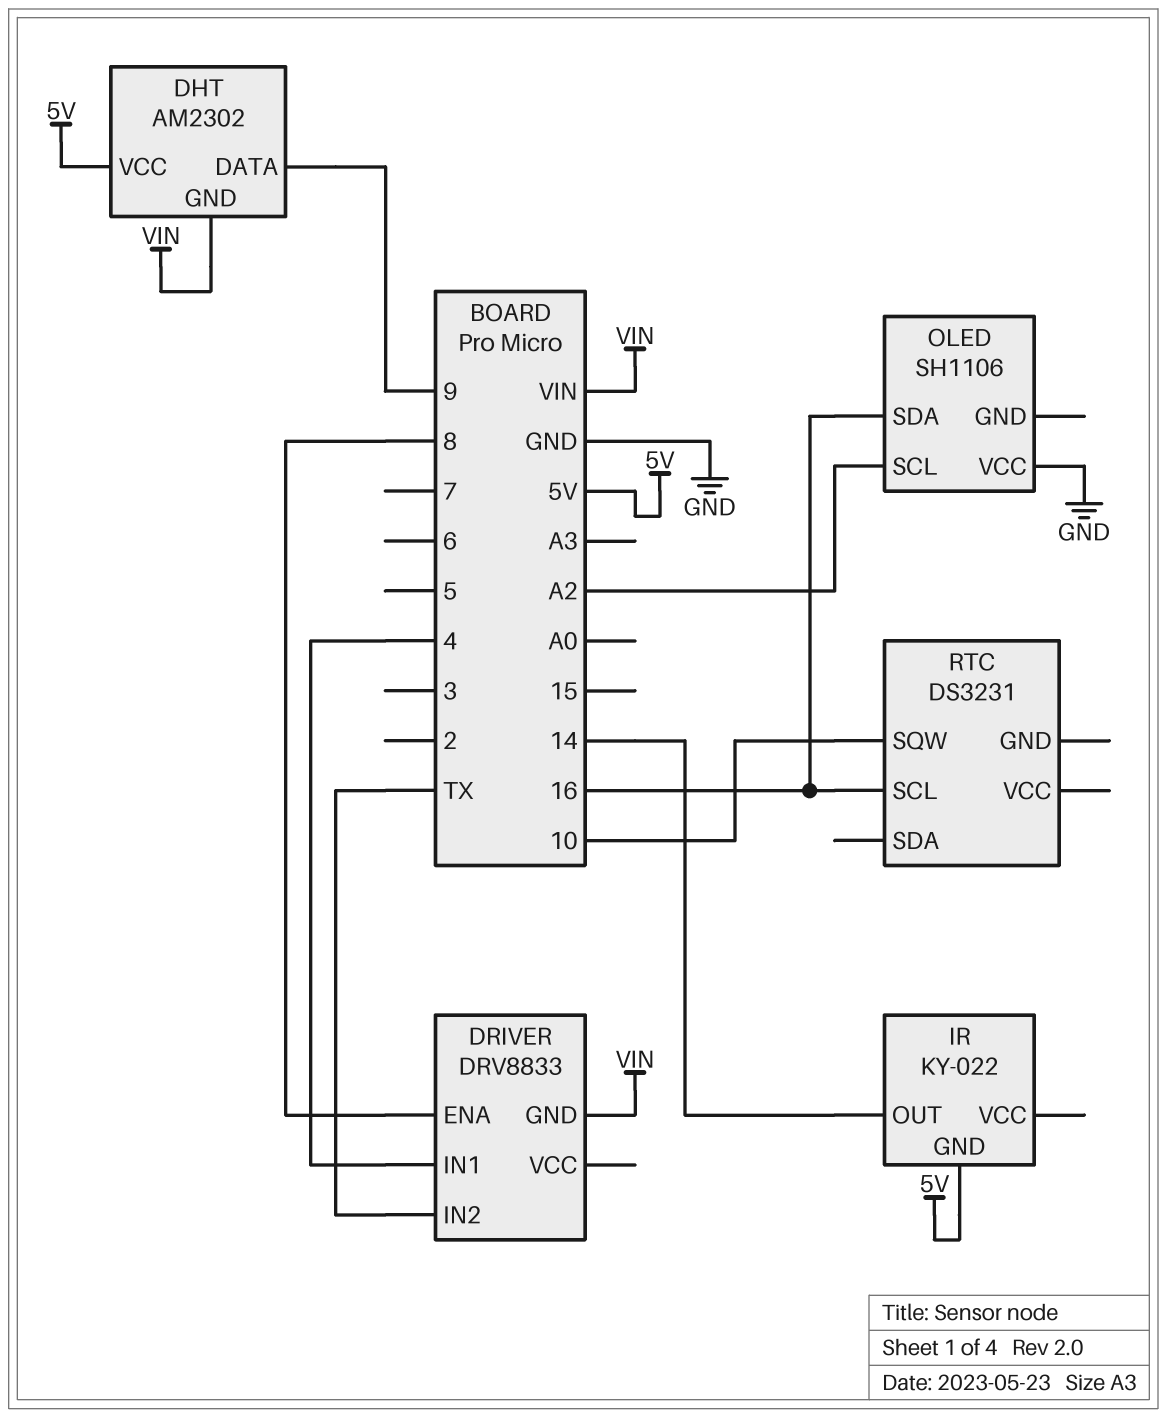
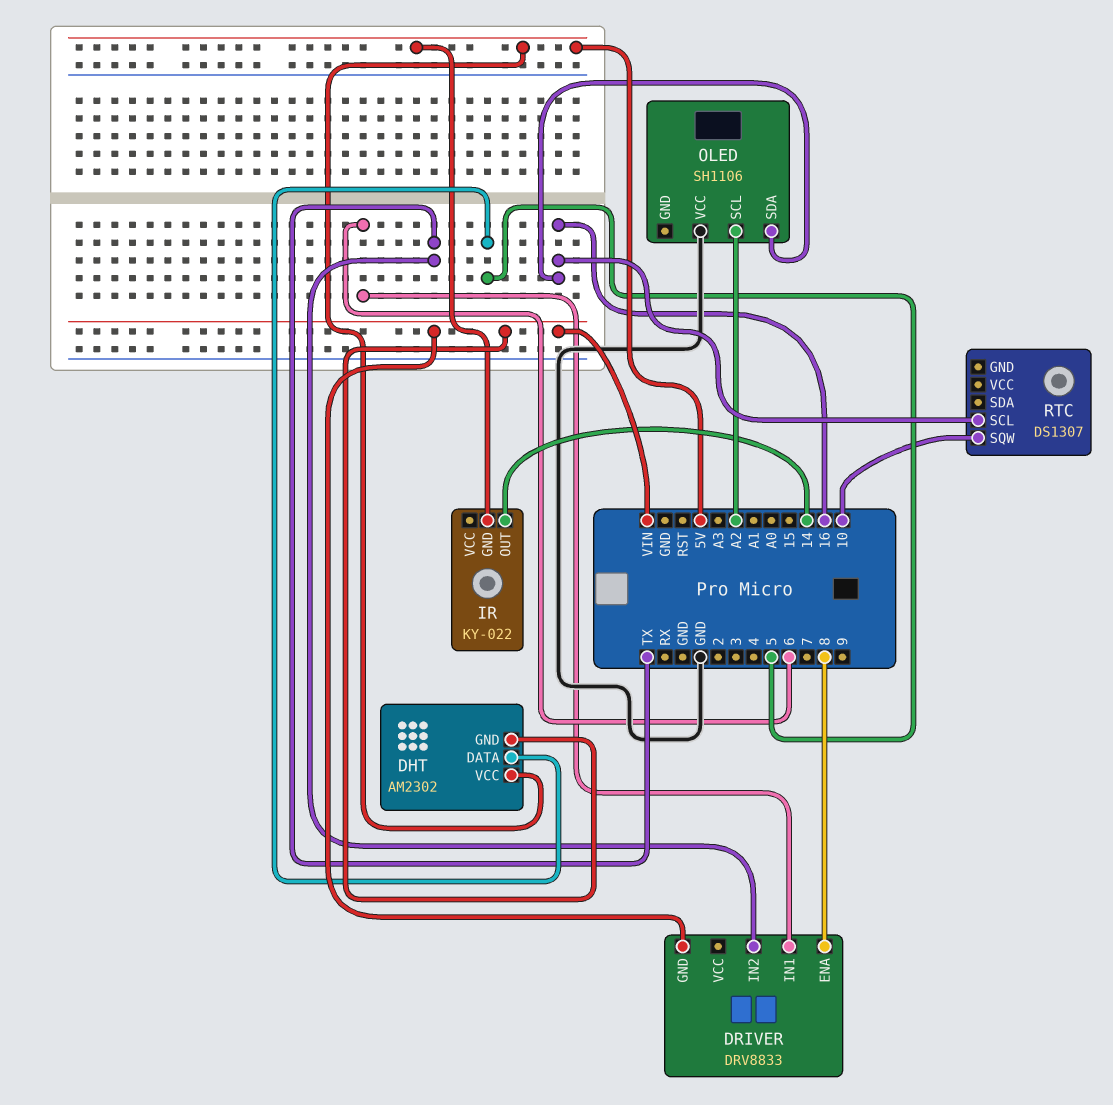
DHT pin DATA: 9 -> 5
DRIVER pin IN1: 4 -> 6
RTC: DS3231 -> DS1307

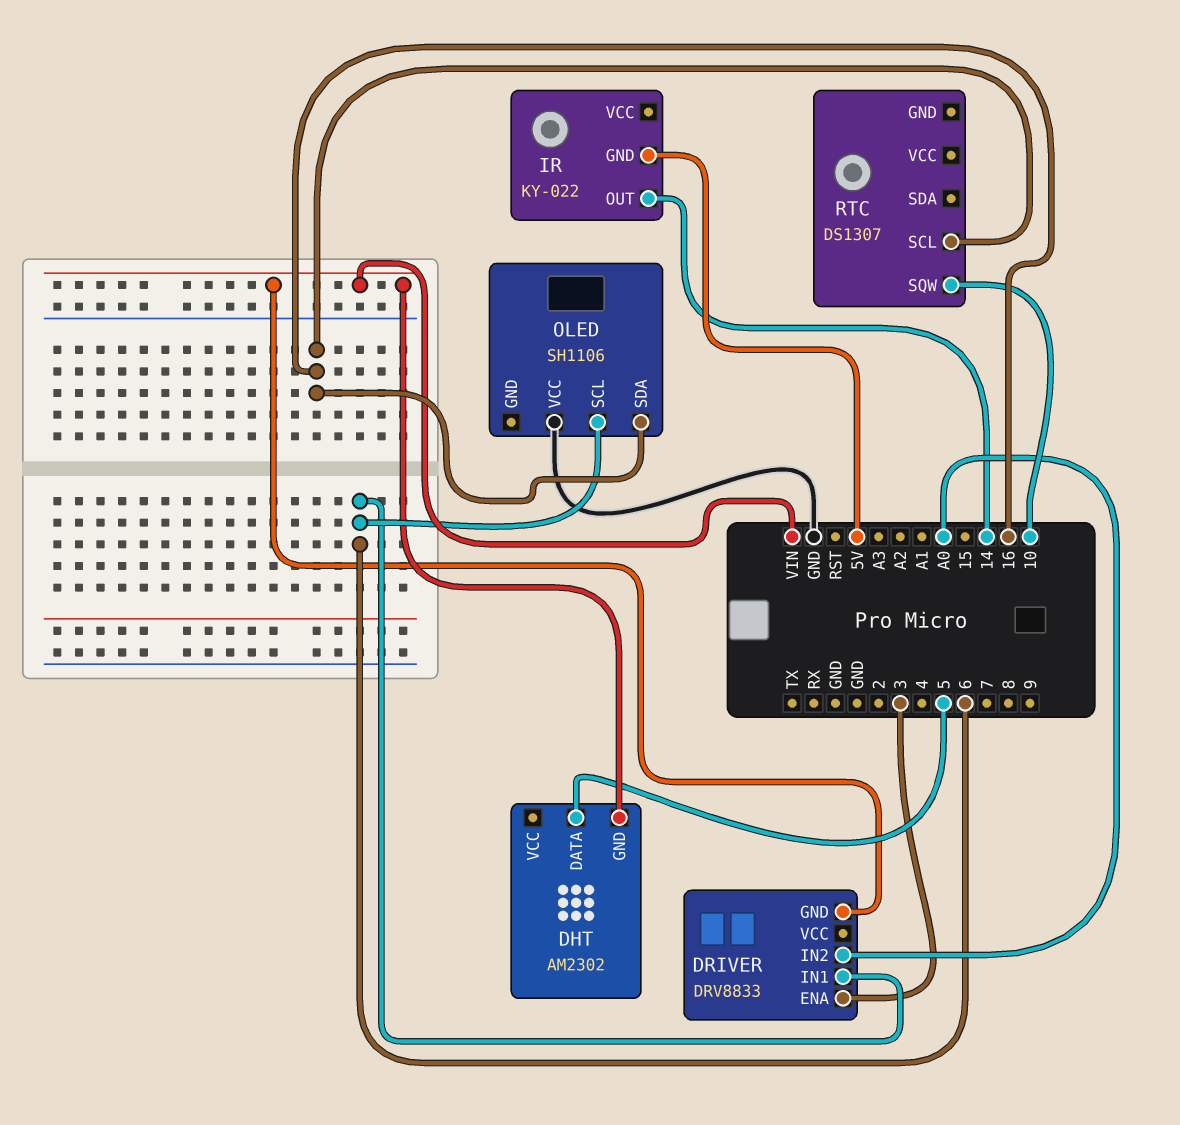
DHT pin VCC: 5V -> none
DRIVER pin ENA: 8 -> 3
DRIVER pin IN2: TX -> A0
OLED pin SCL: A2 -> 6

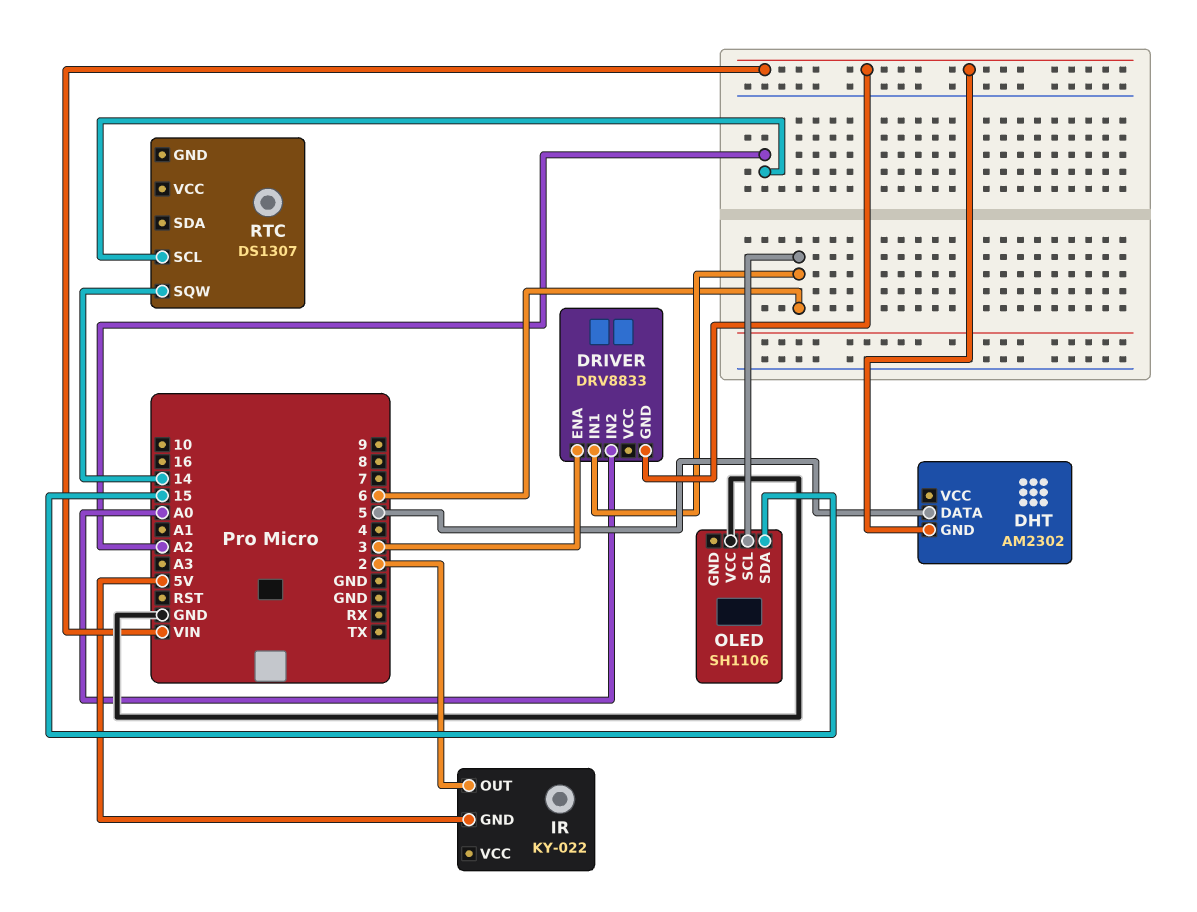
IR pin OUT: 14 -> 2
OLED pin SDA: 16 -> 15
RTC pin SCL: 16 -> A2
RTC pin SQW: 10 -> 14

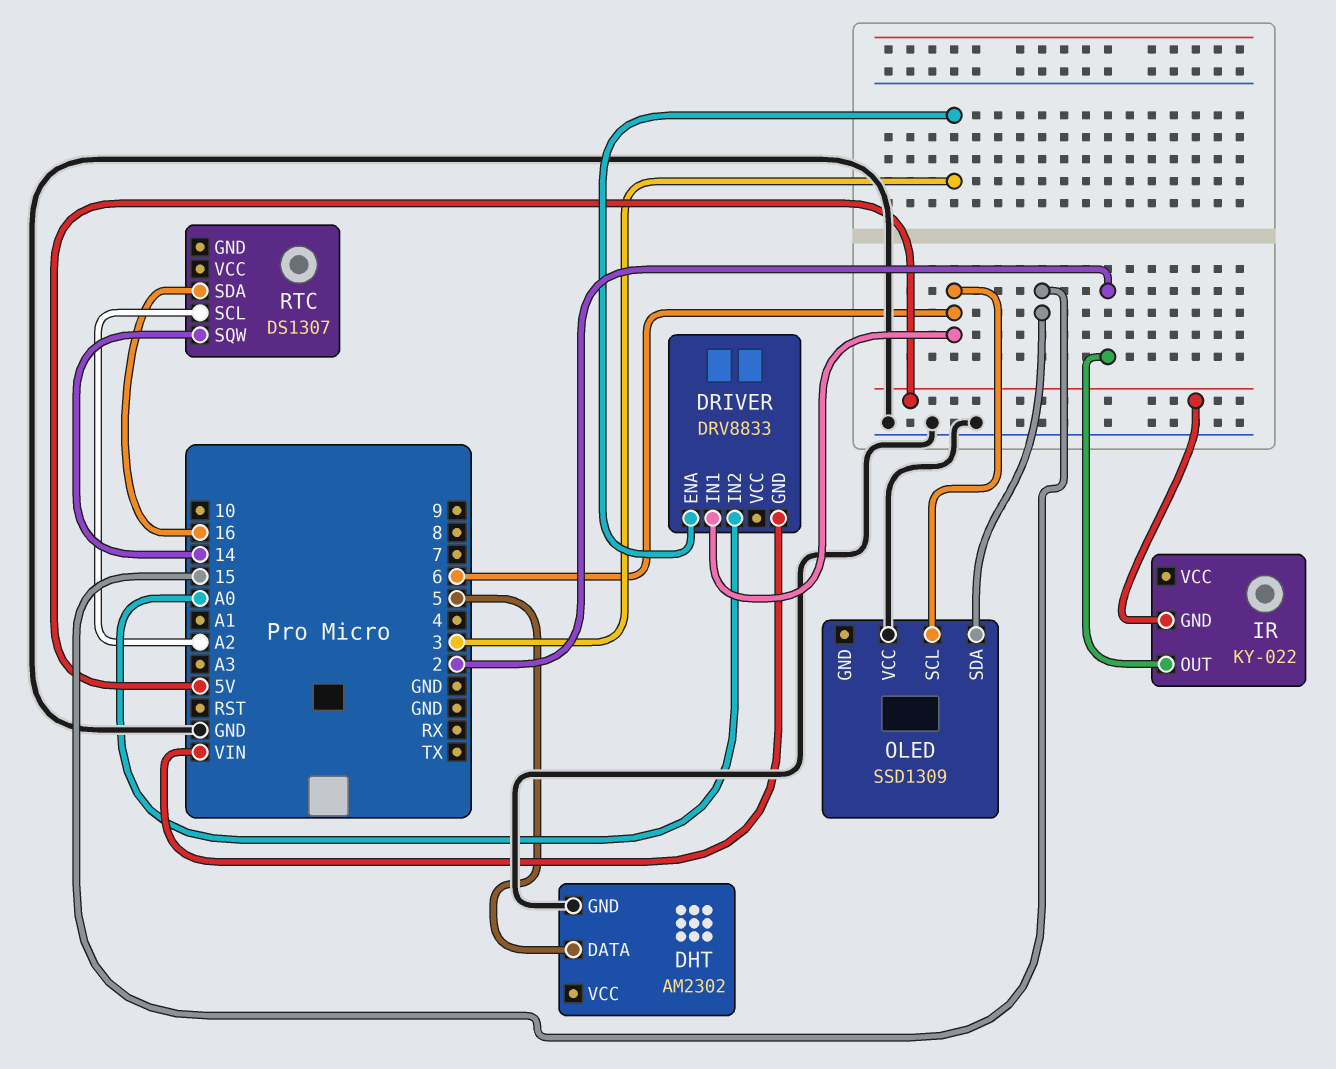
DHT pin GND: VIN -> GND
OLED: SH1106 -> SSD1309
RTC pin SDA: none -> 16

